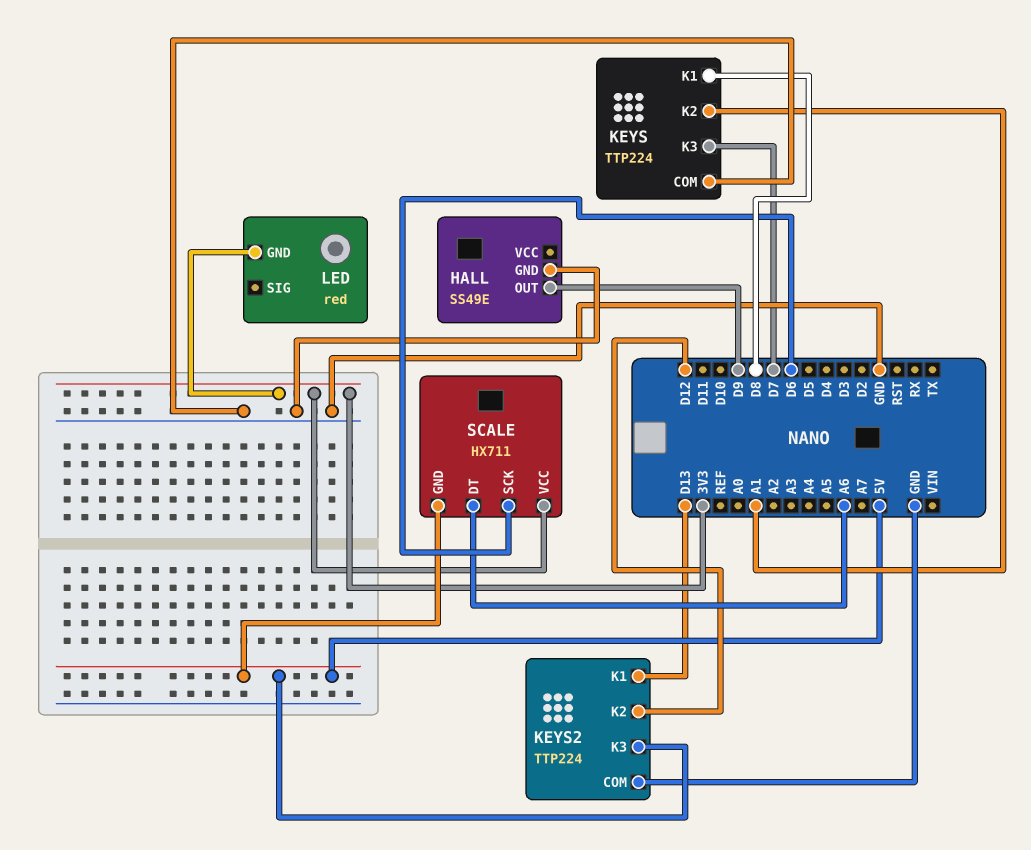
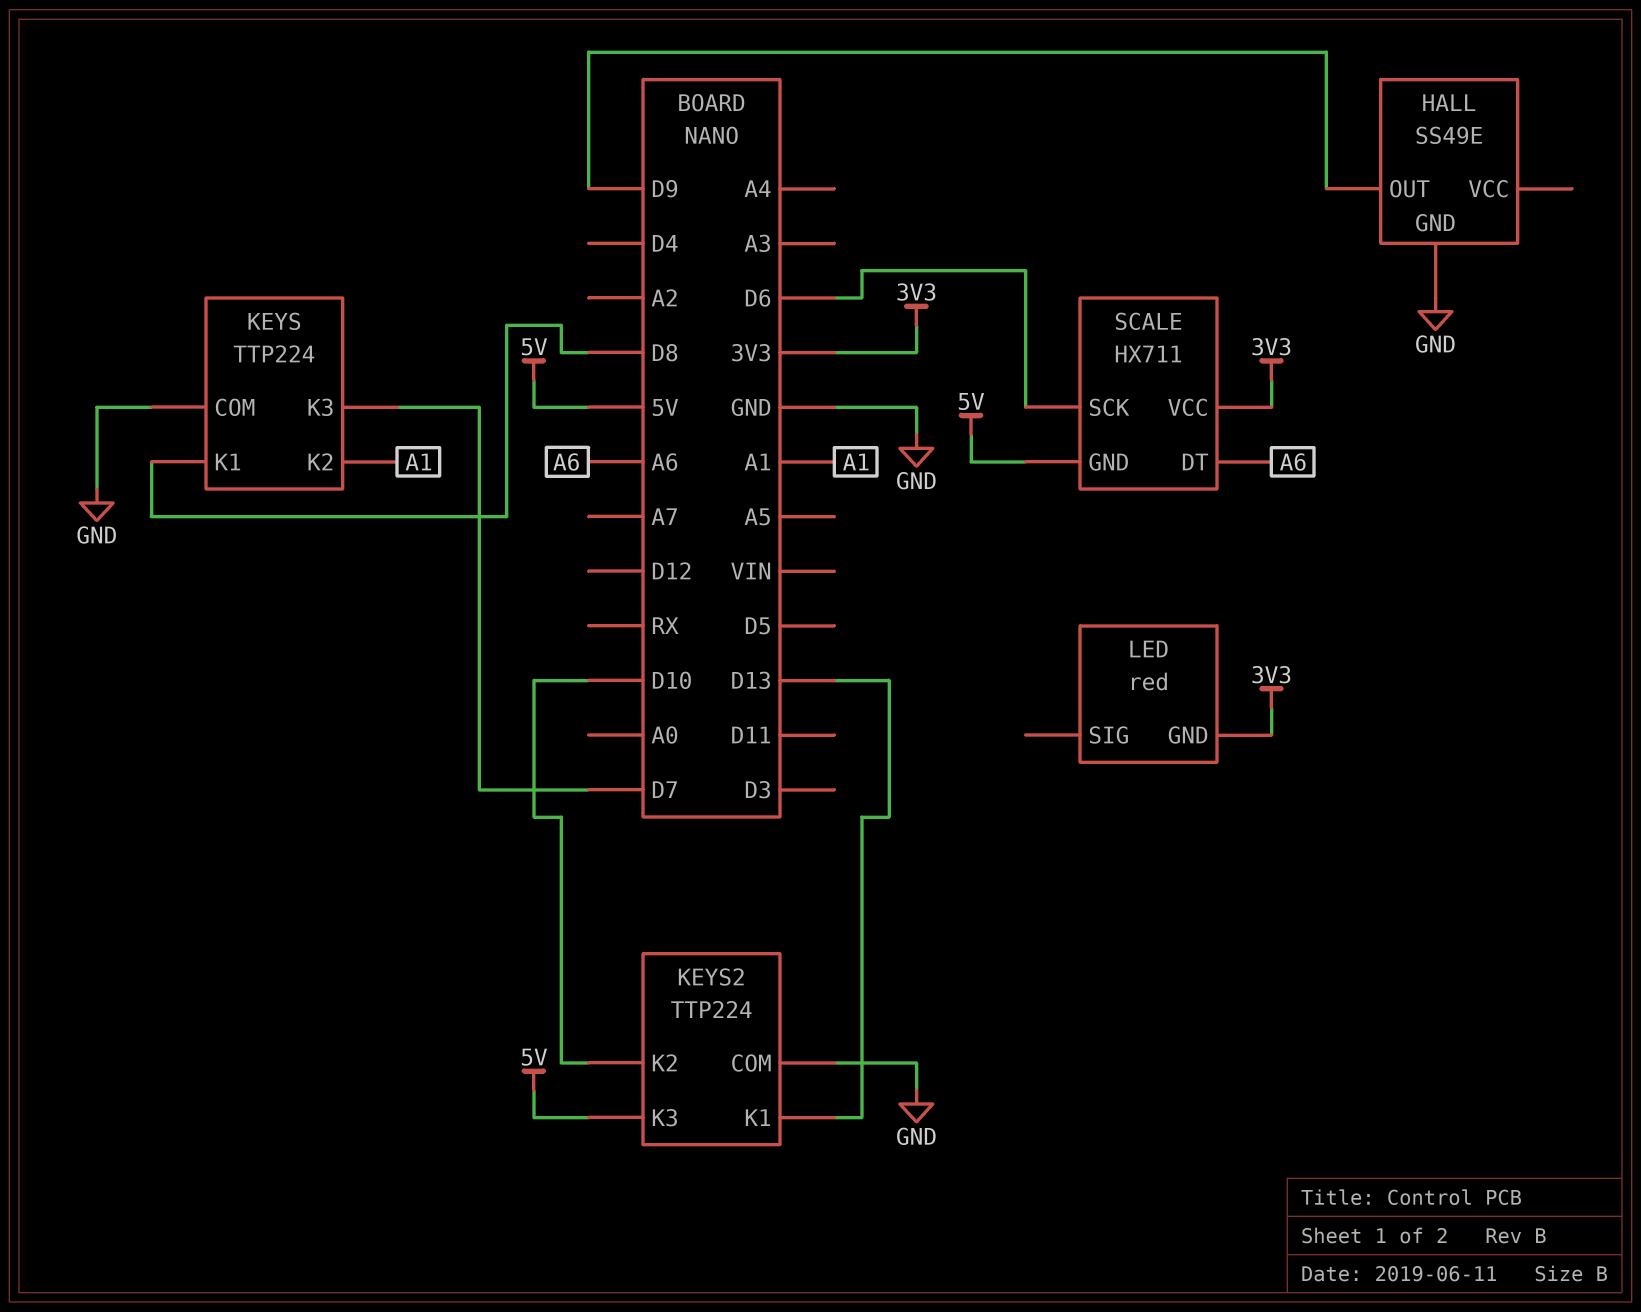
KEYS2 pin K2: D12 -> D10

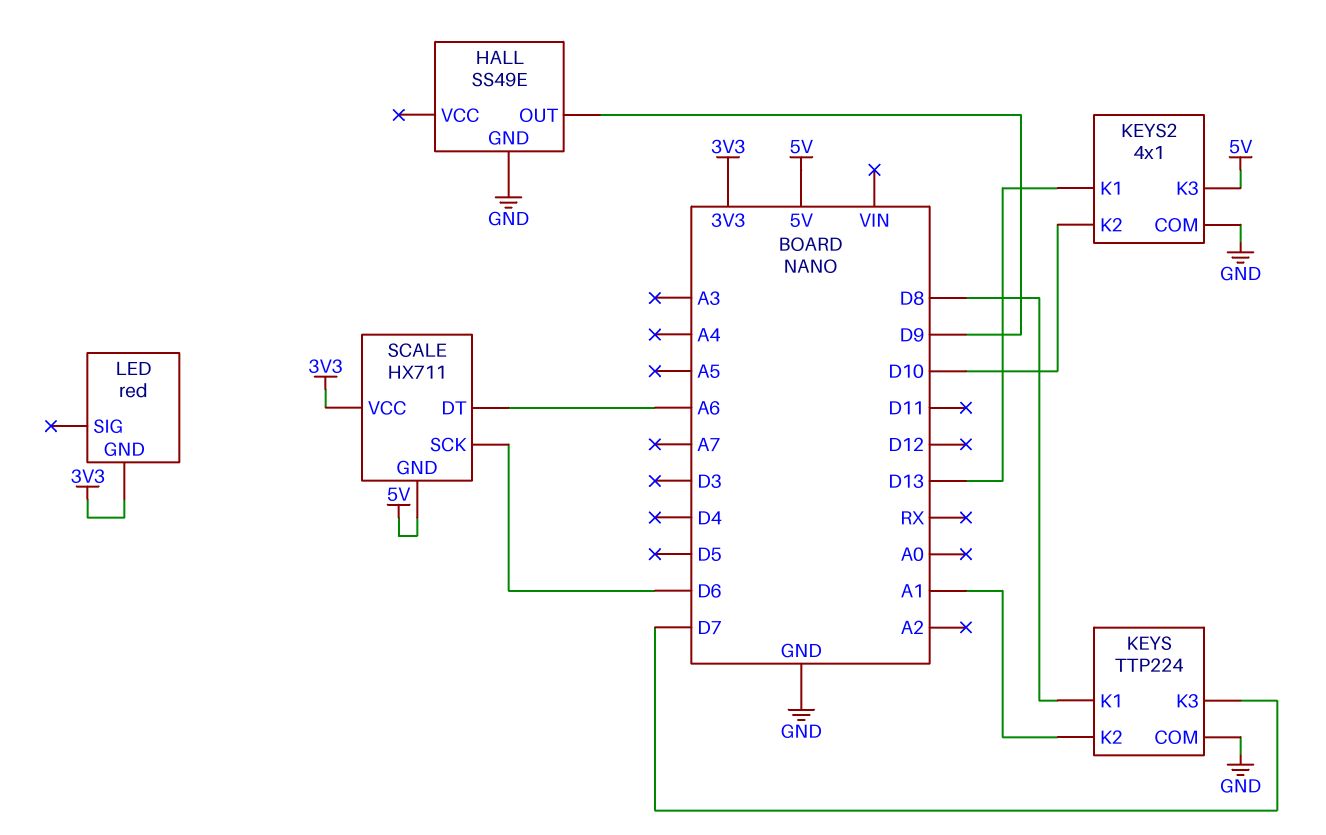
KEYS2: TTP224 -> 4x1

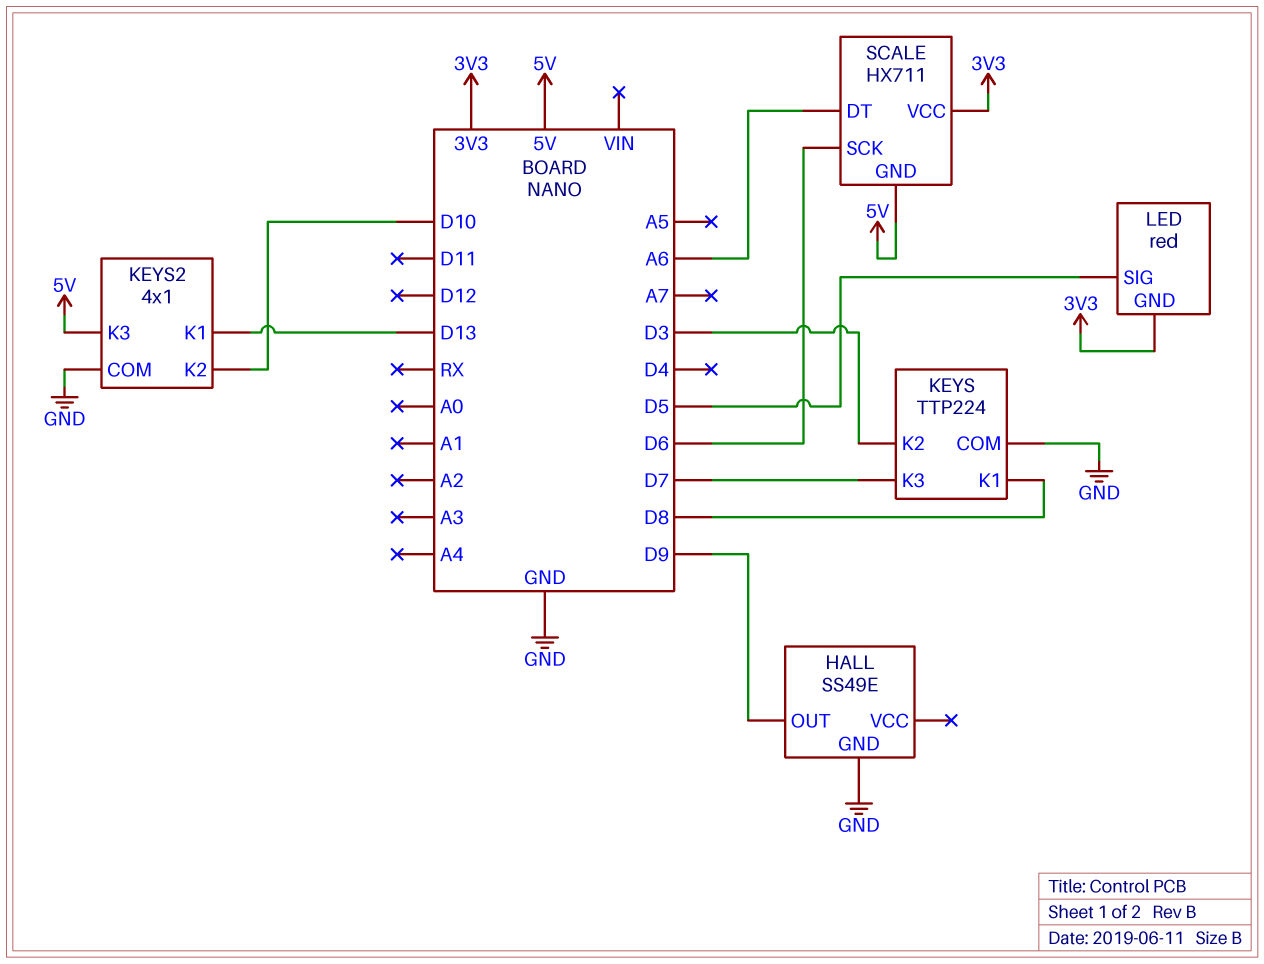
KEYS pin K2: A1 -> D3
LED pin SIG: none -> D5

